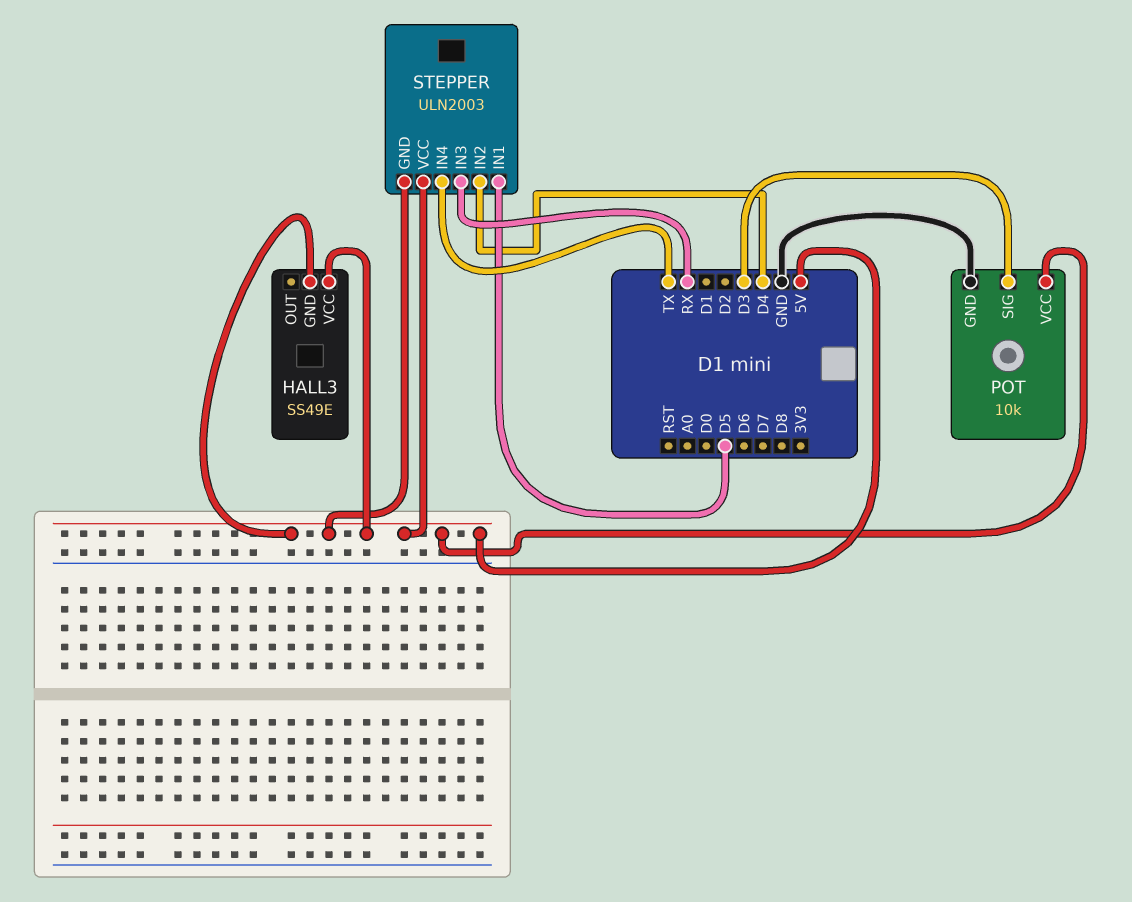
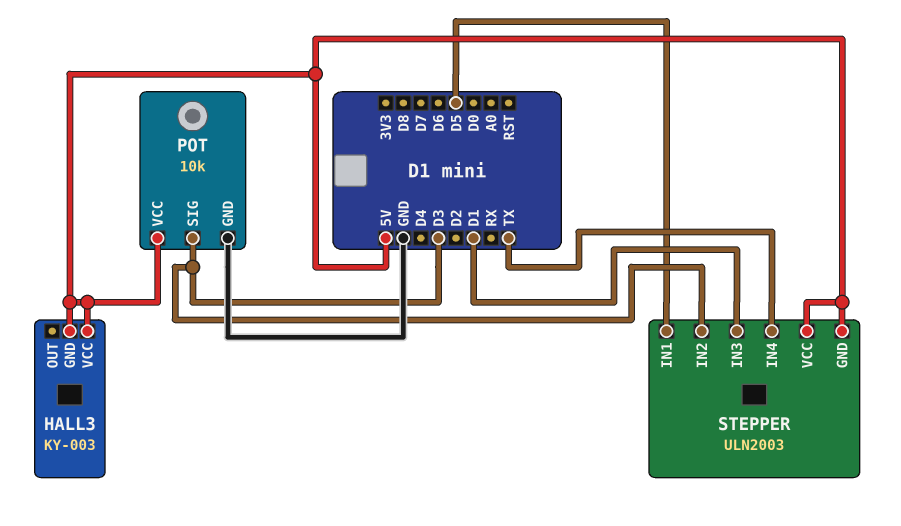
HALL3: SS49E -> KY-003
STEPPER pin IN2: D4 -> D3
STEPPER pin IN3: RX -> D1

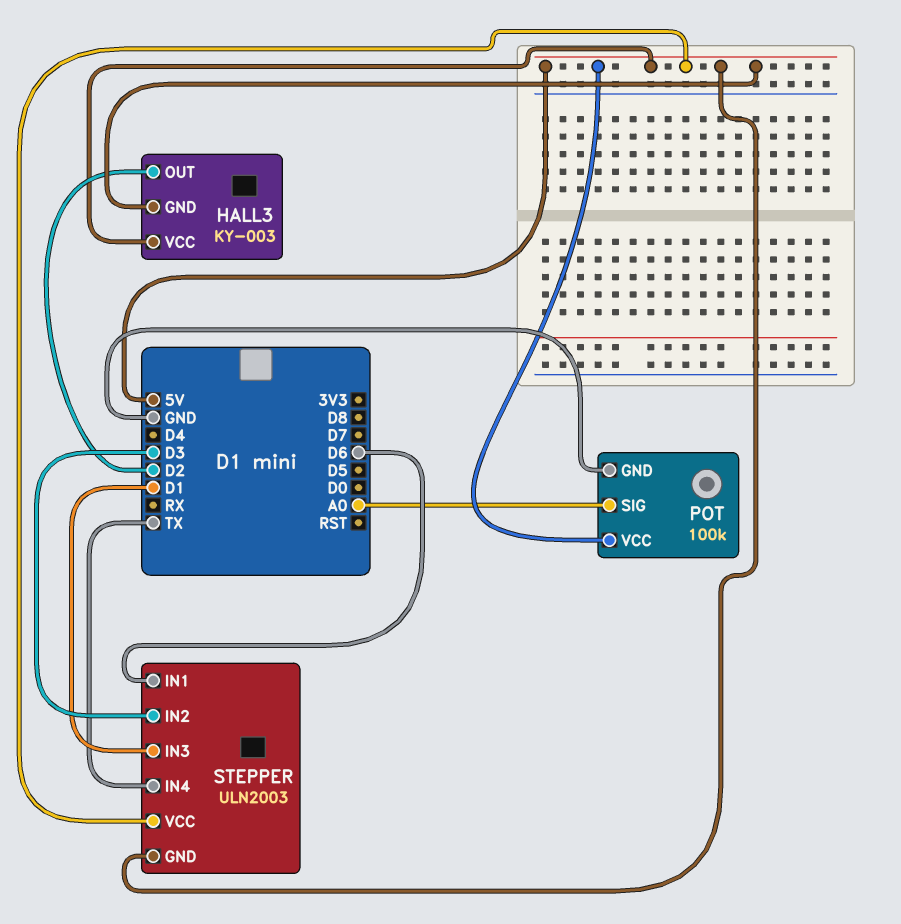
HALL3 pin OUT: none -> D2
POT: 10k -> 100k
POT pin SIG: D3 -> A0
STEPPER pin IN1: D5 -> D6

